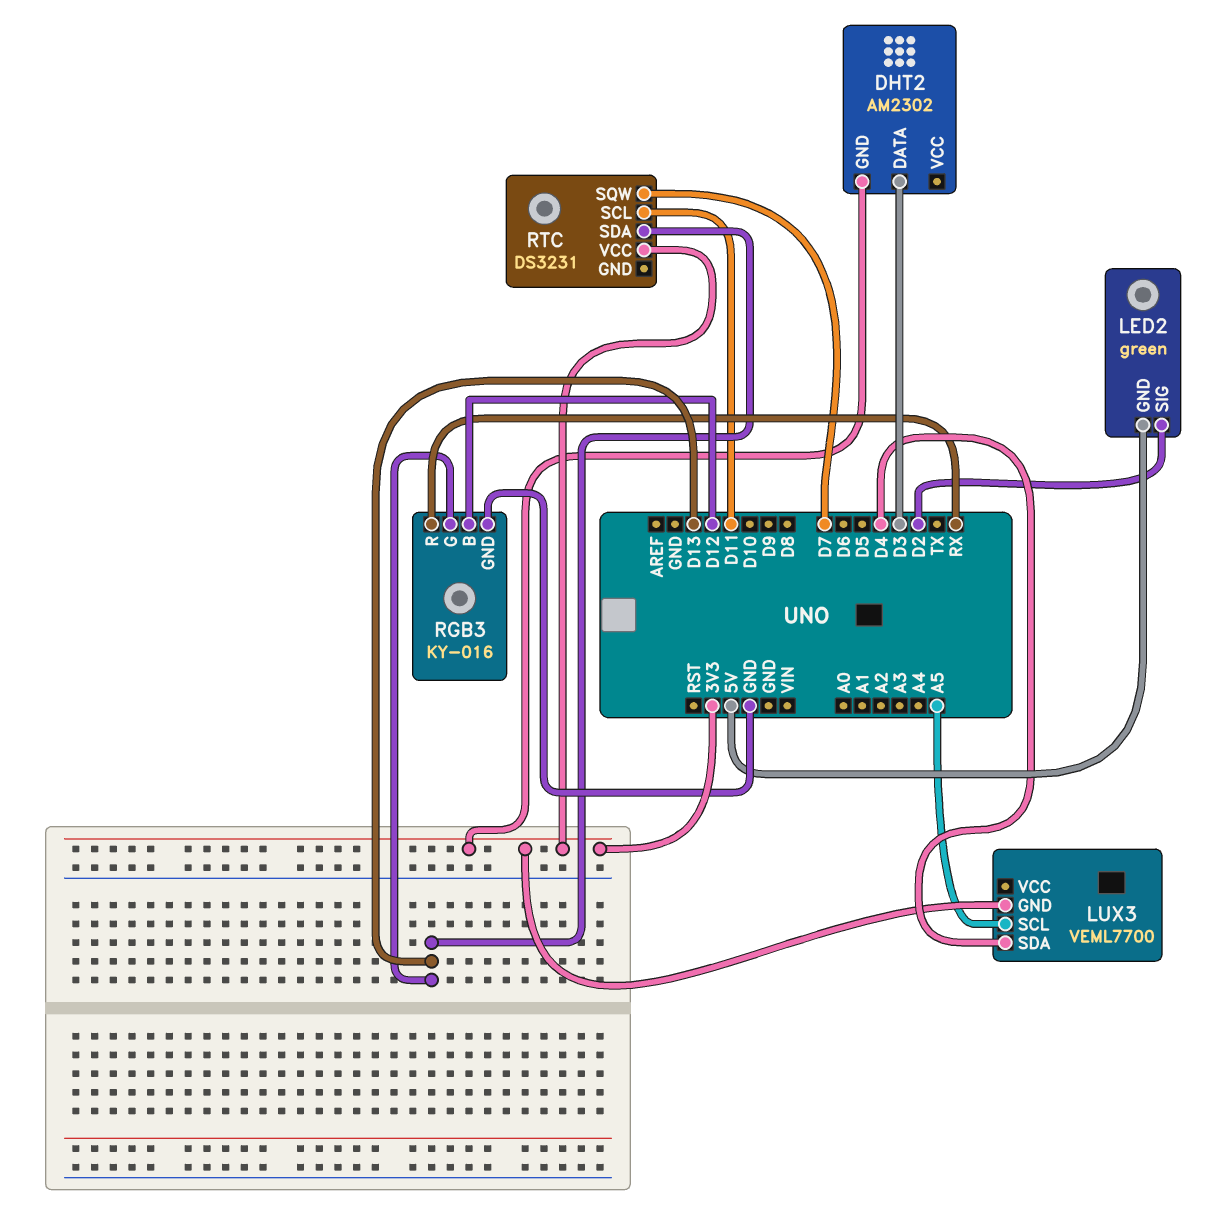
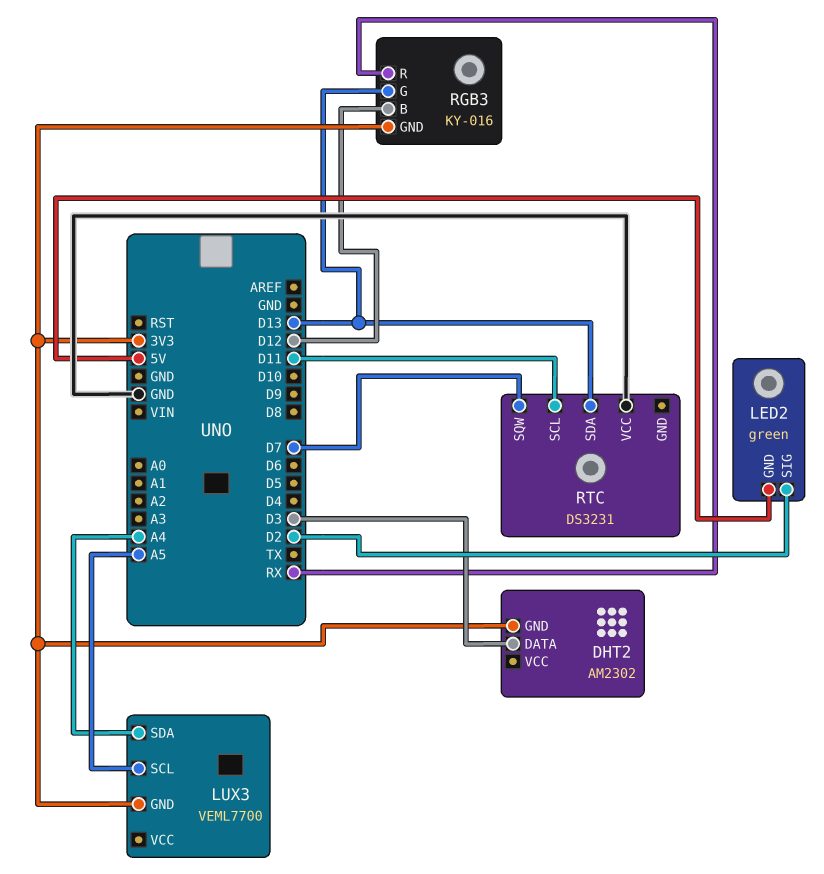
LUX3 pin SDA: D4 -> A4
RGB3 pin GND: GND -> 3V3
RTC pin VCC: 3V3 -> GND

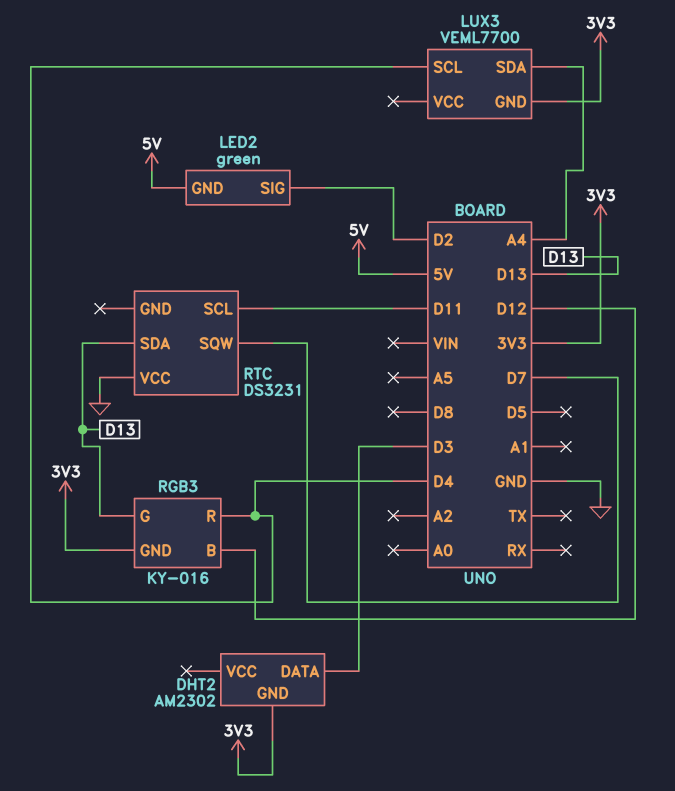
LUX3 pin SCL: A5 -> D4
RGB3 pin R: RX -> D4

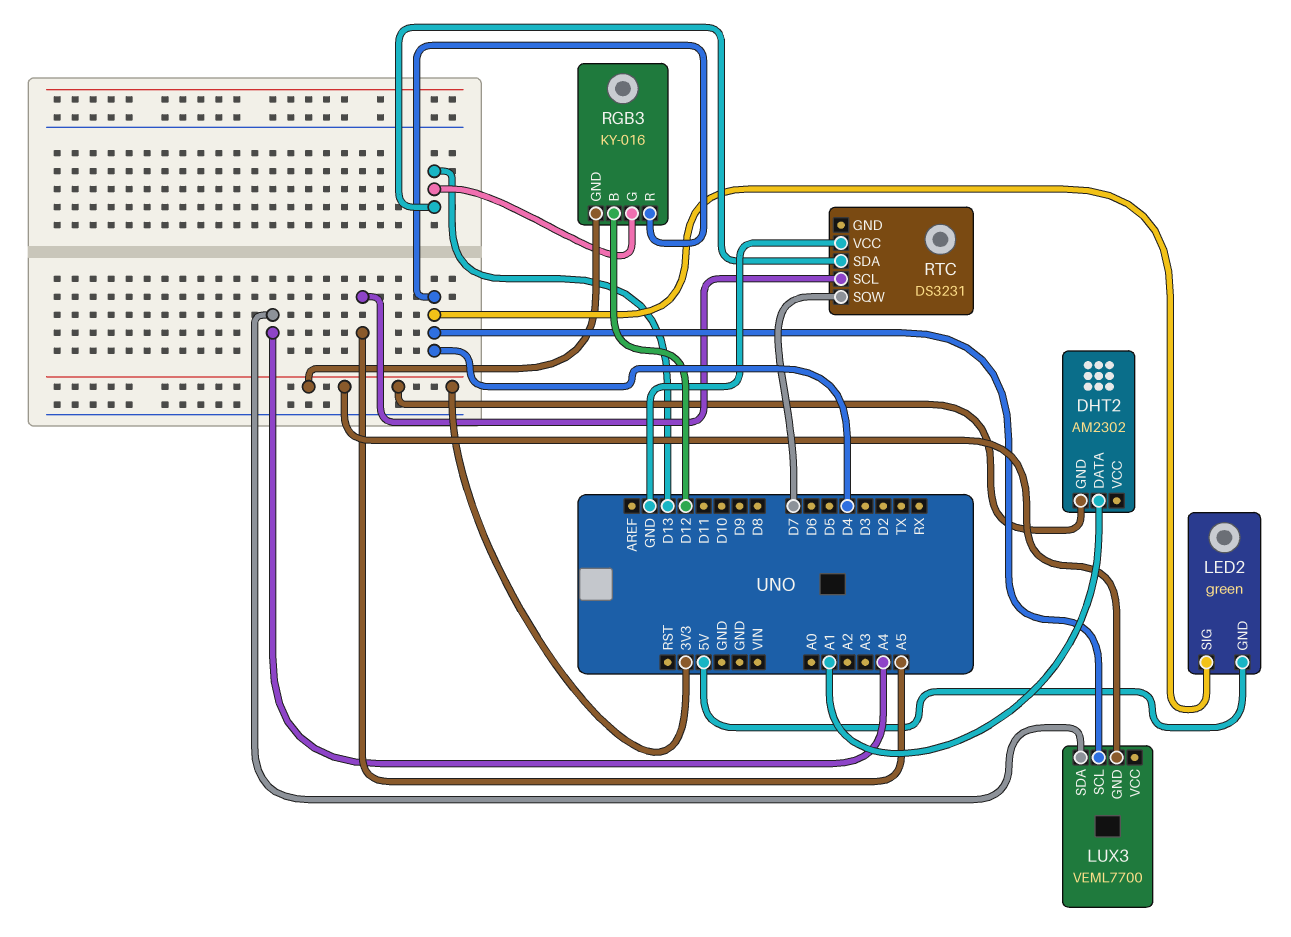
DHT2 pin DATA: D3 -> A1
LED2 pin SIG: D2 -> D4
RTC pin SCL: D11 -> A5

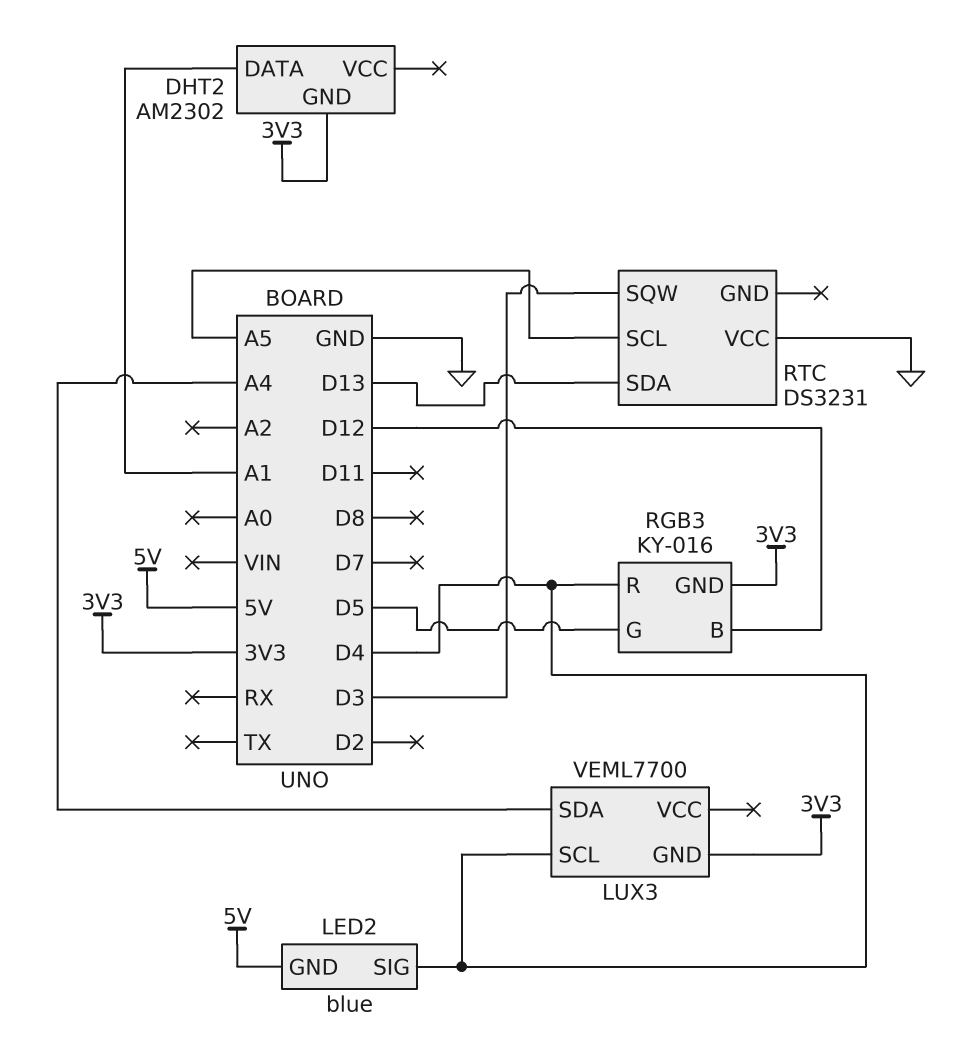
LED2: green -> blue
RGB3 pin G: D13 -> D5
RTC pin SQW: D7 -> D3

